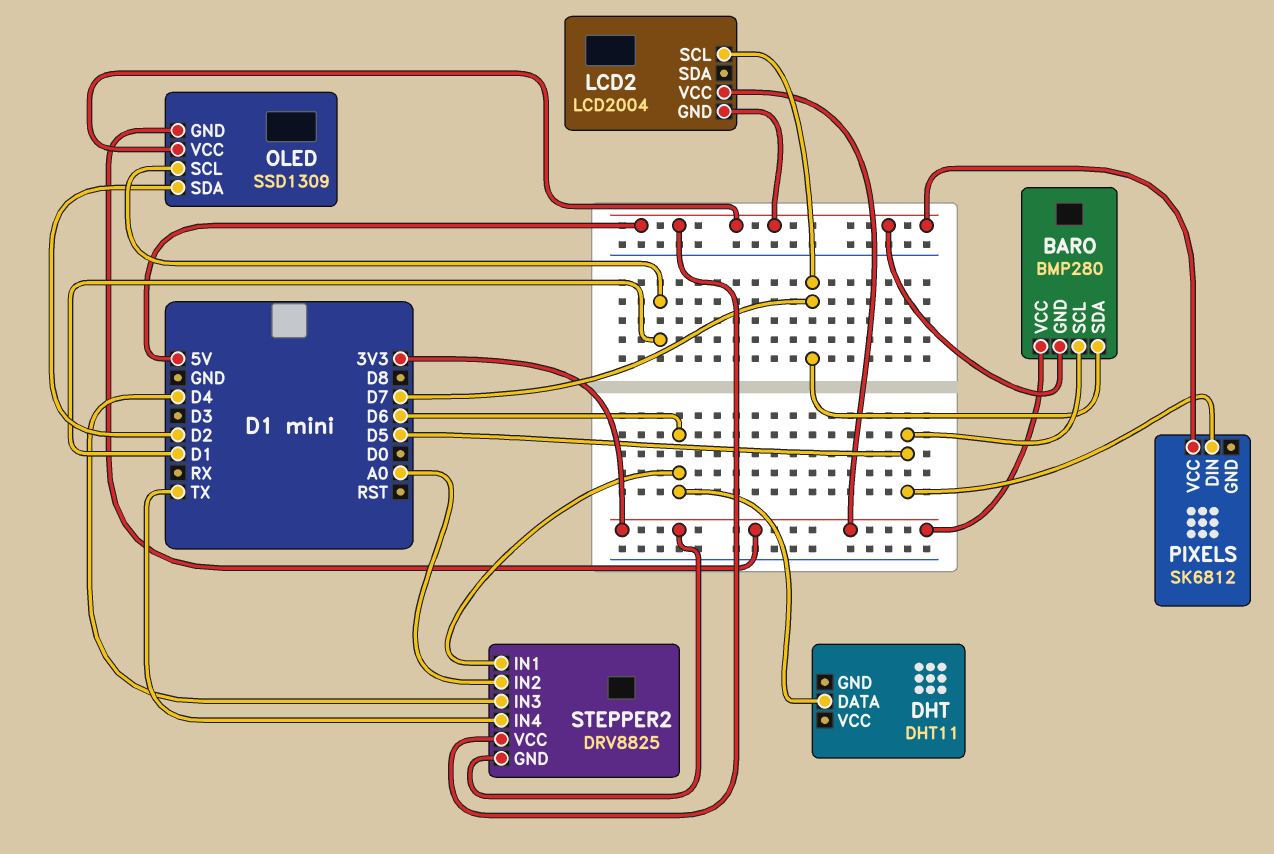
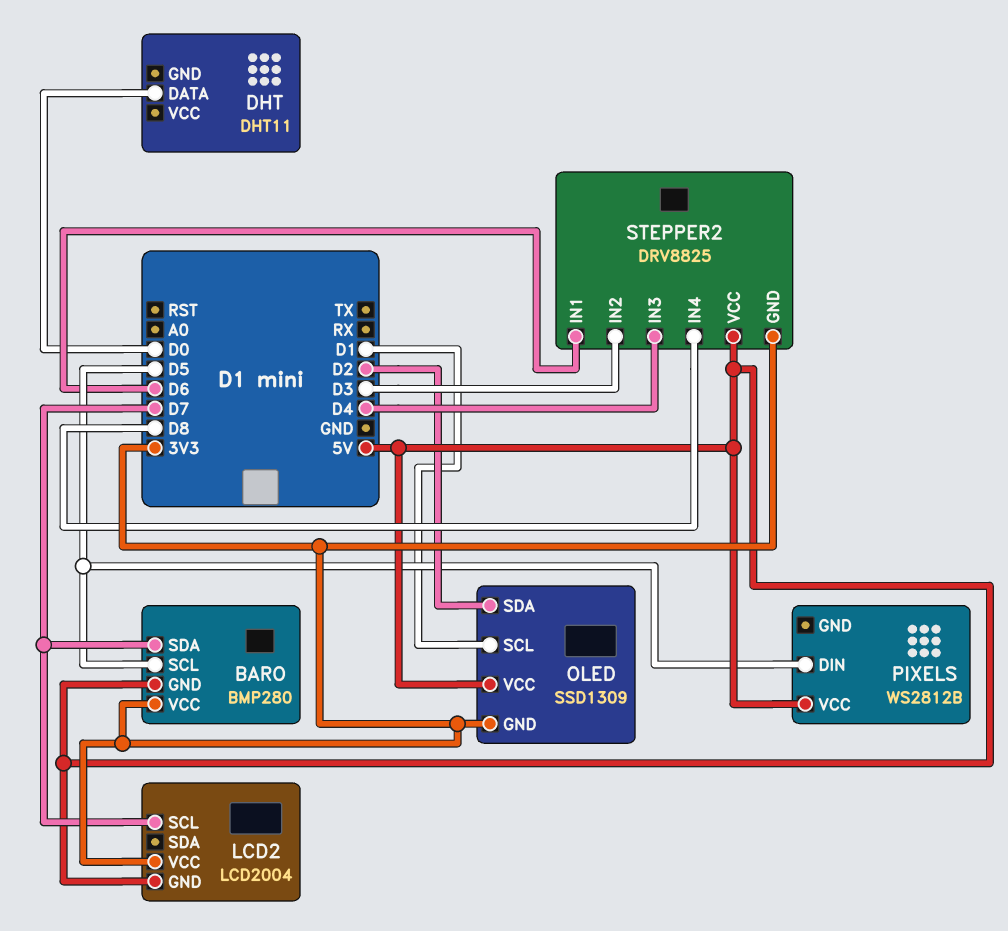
DHT pin DATA: D6 -> D0
PIXELS: SK6812 -> WS2812B
STEPPER2 pin IN2: A0 -> D3
STEPPER2 pin IN4: TX -> D8

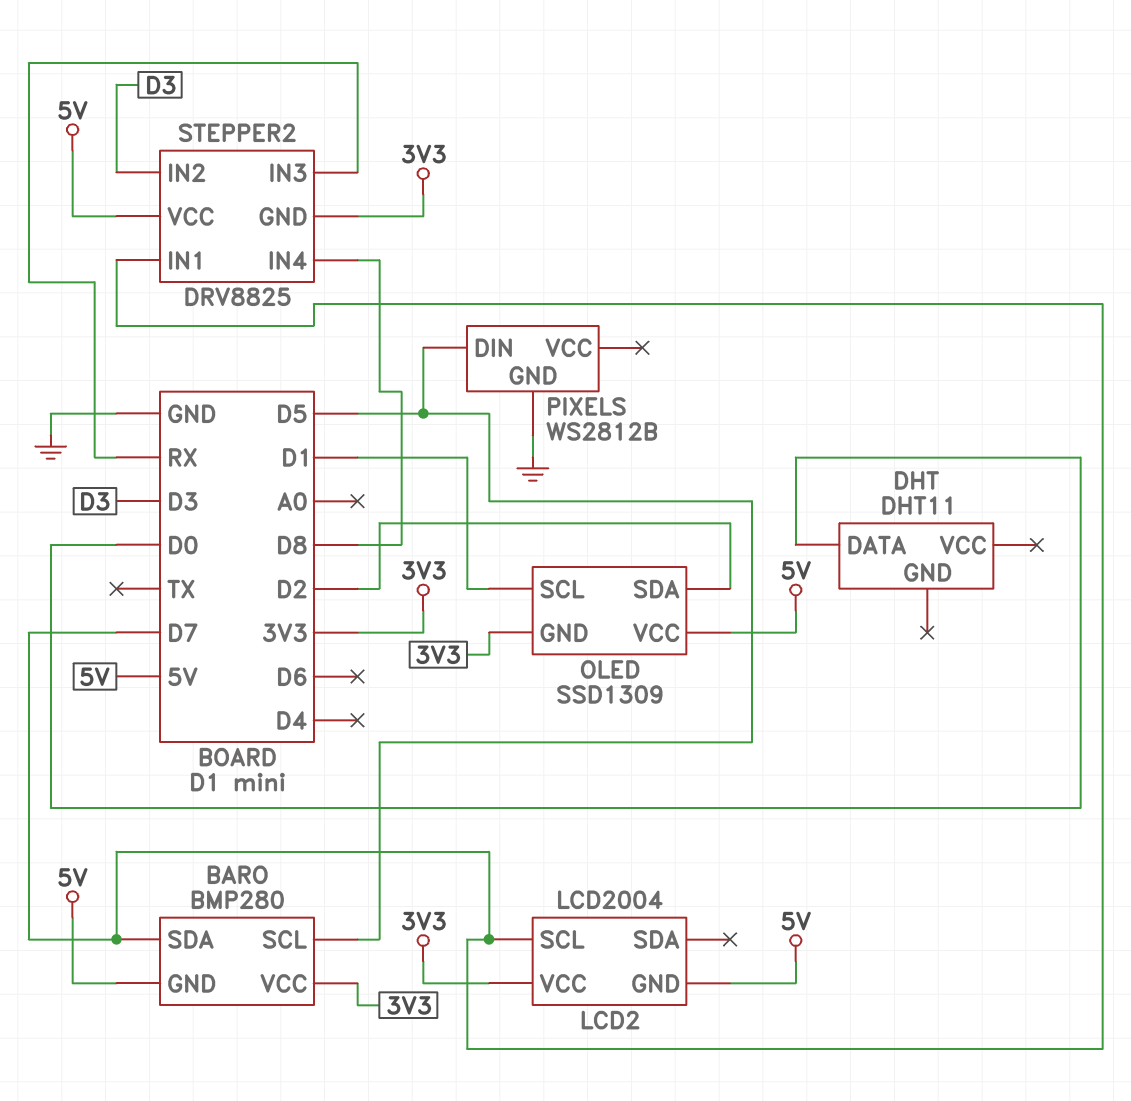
PIXELS pin GND: none -> GND
PIXELS pin VCC: 5V -> none
STEPPER2 pin IN1: D6 -> D7
STEPPER2 pin IN3: D4 -> RX

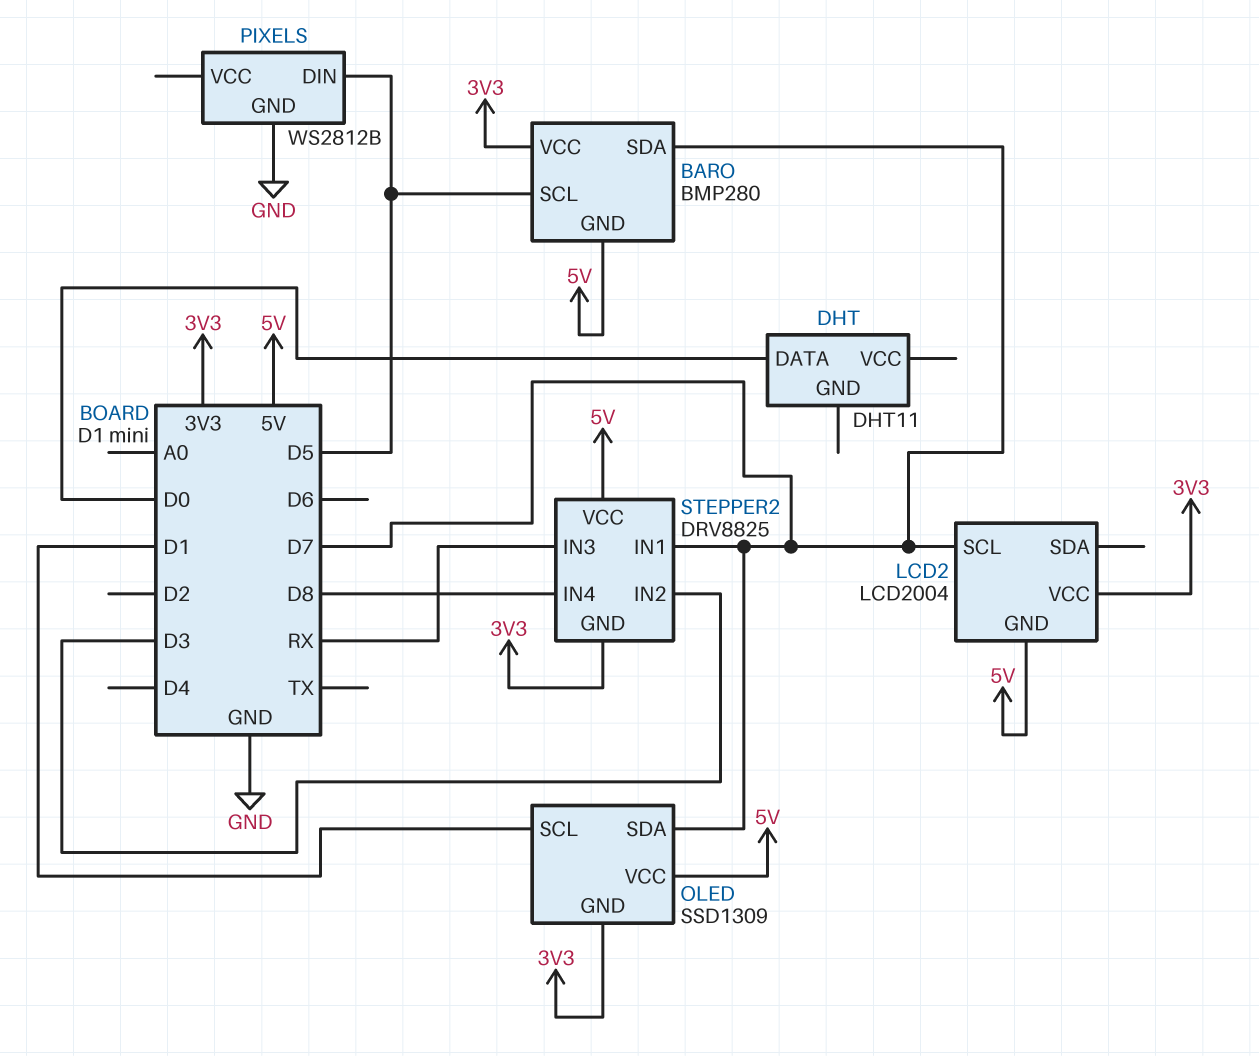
OLED pin SDA: D2 -> D7

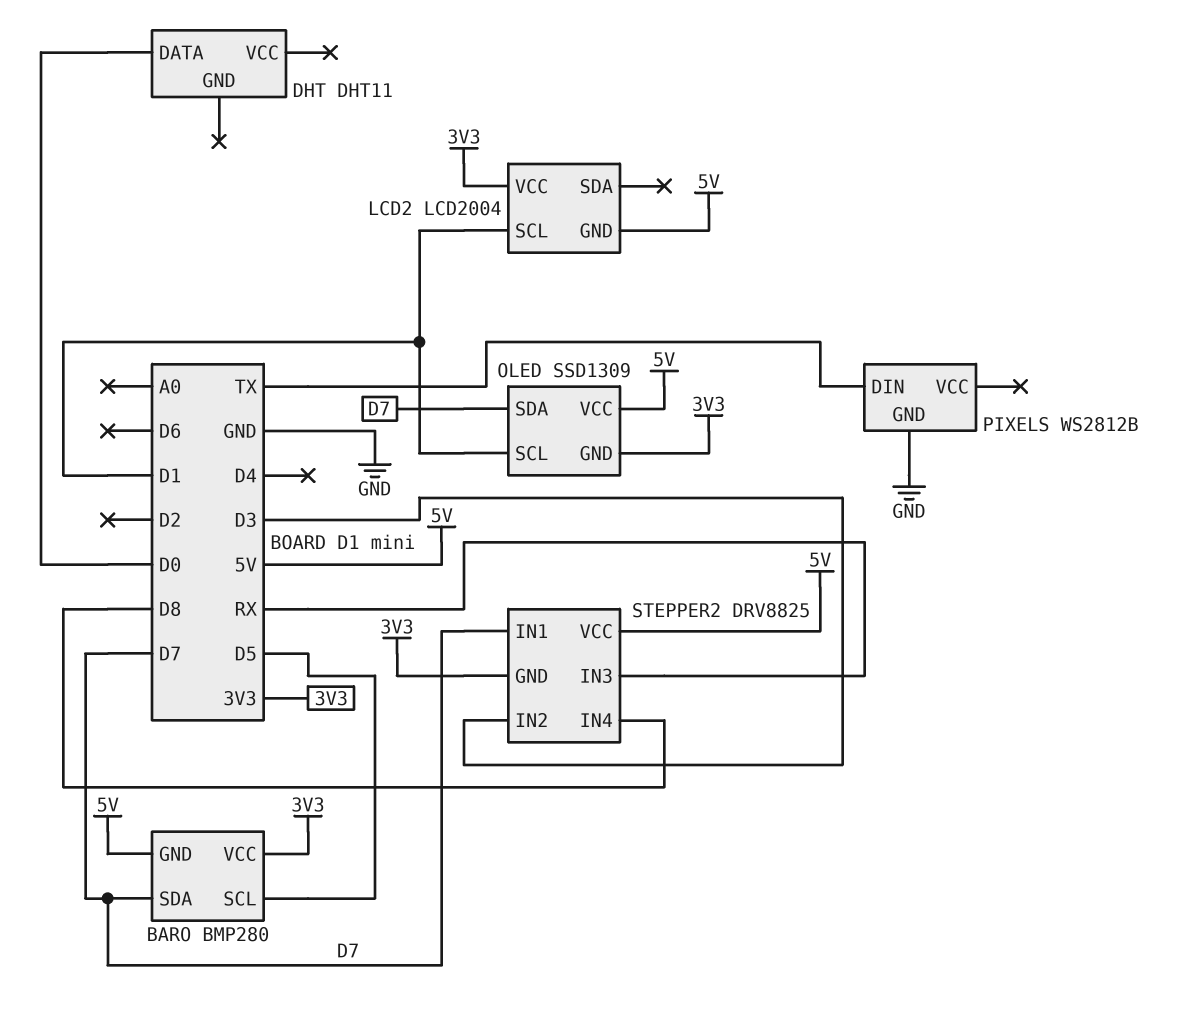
LCD2 pin SCL: D7 -> D1
PIXELS pin DIN: D5 -> TX

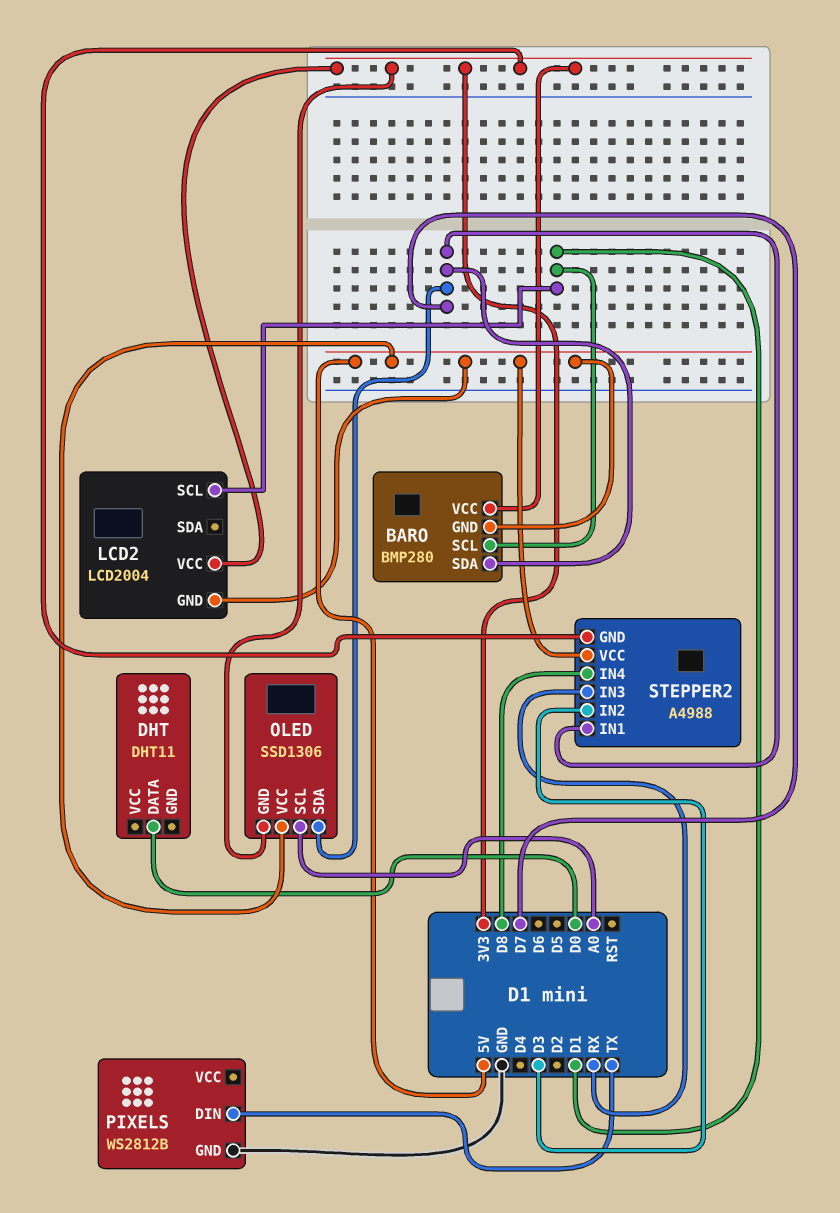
BARO pin SCL: D5 -> D1
OLED: SSD1309 -> SSD1306
OLED pin SCL: D1 -> A0
STEPPER2: DRV8825 -> A4988

